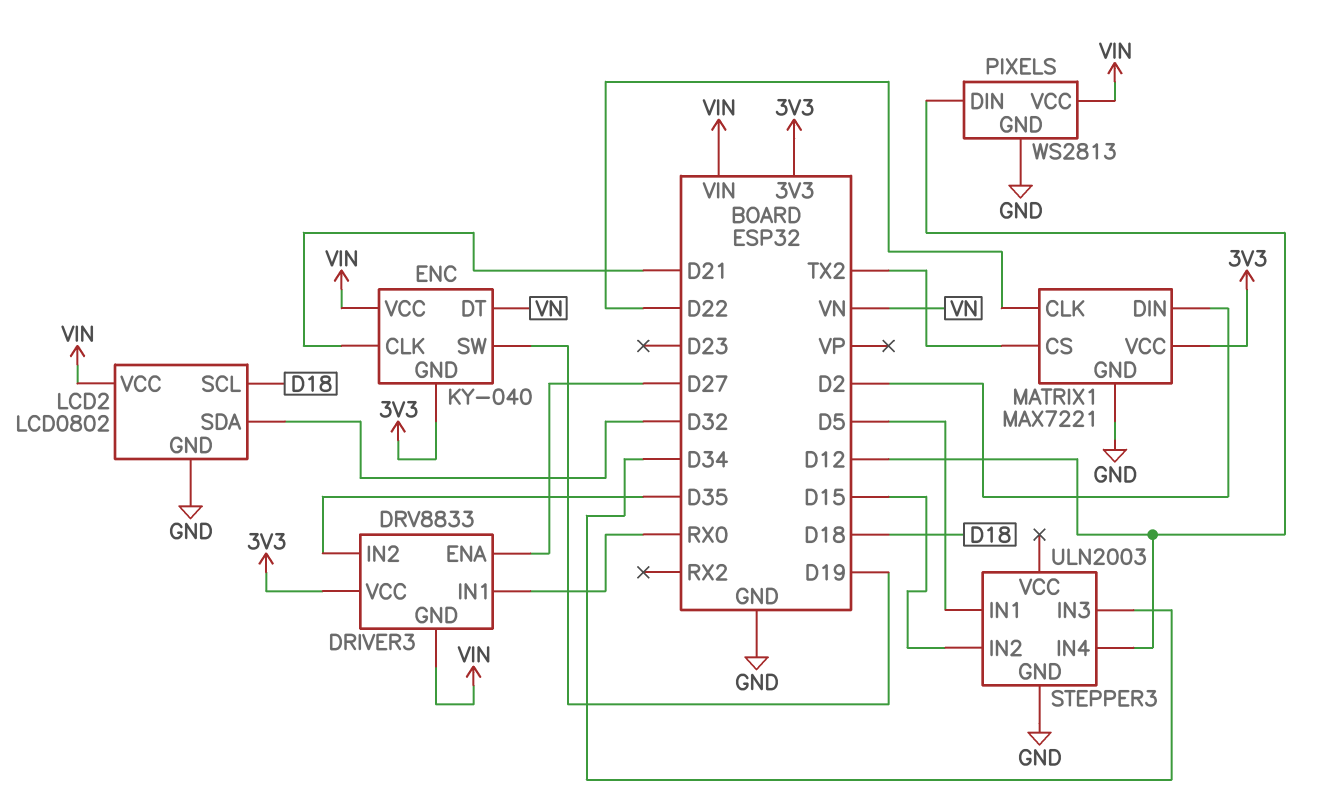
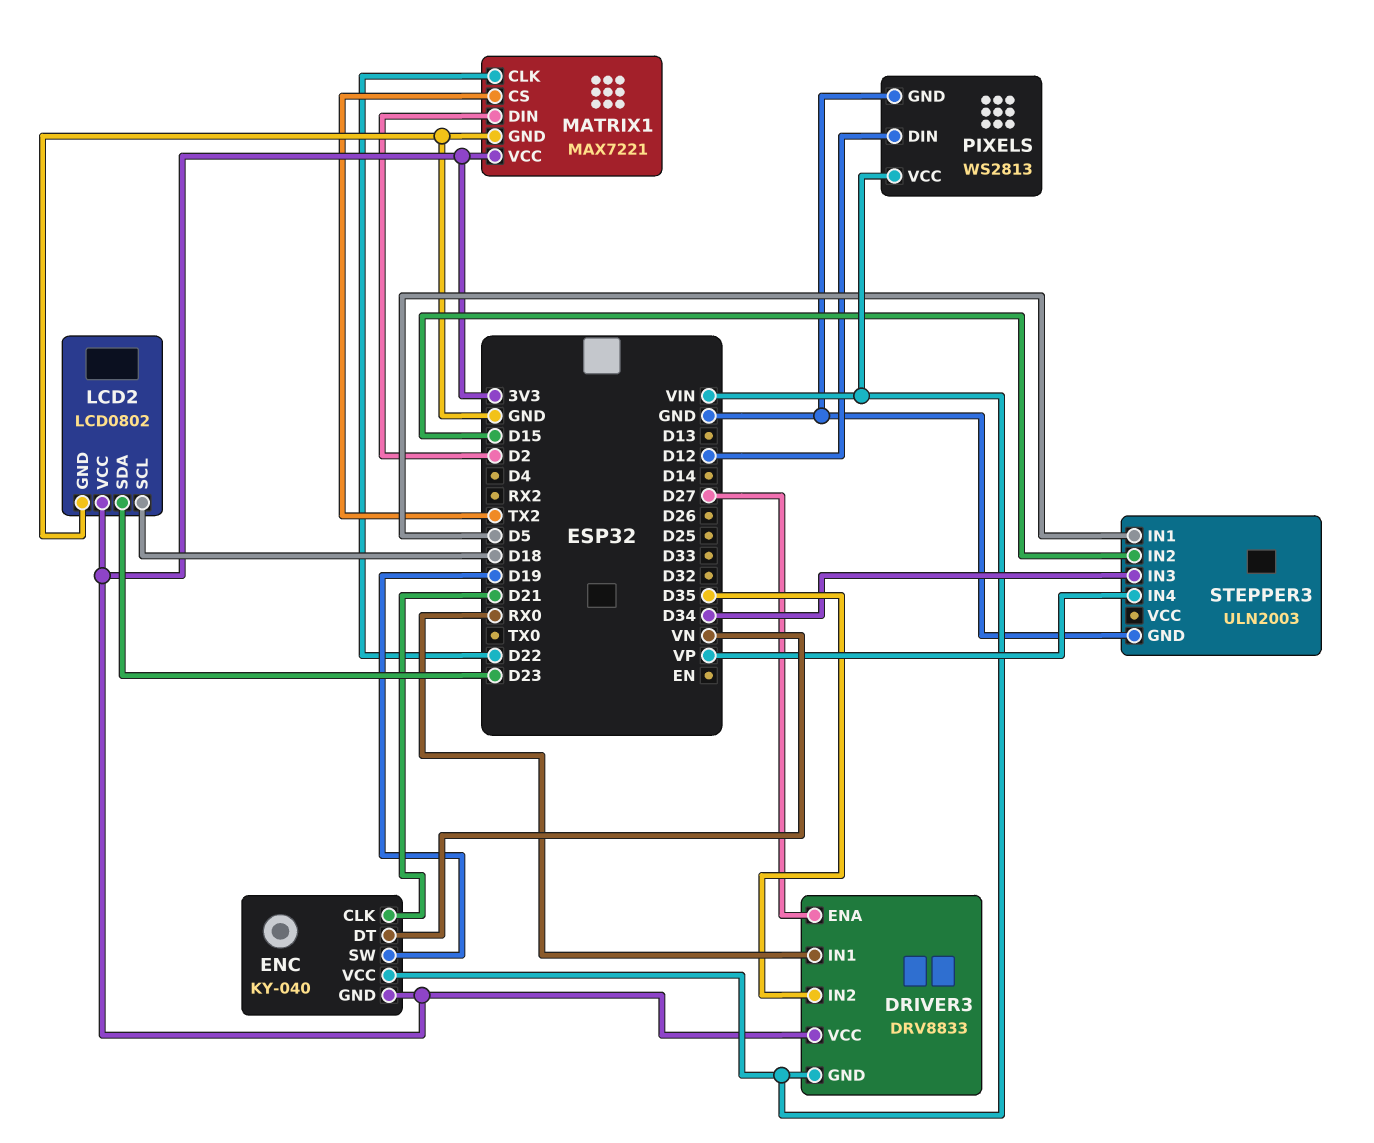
LCD2 pin SDA: D32 -> D23
LCD2 pin VCC: VIN -> 3V3
STEPPER3 pin IN4: D12 -> VP

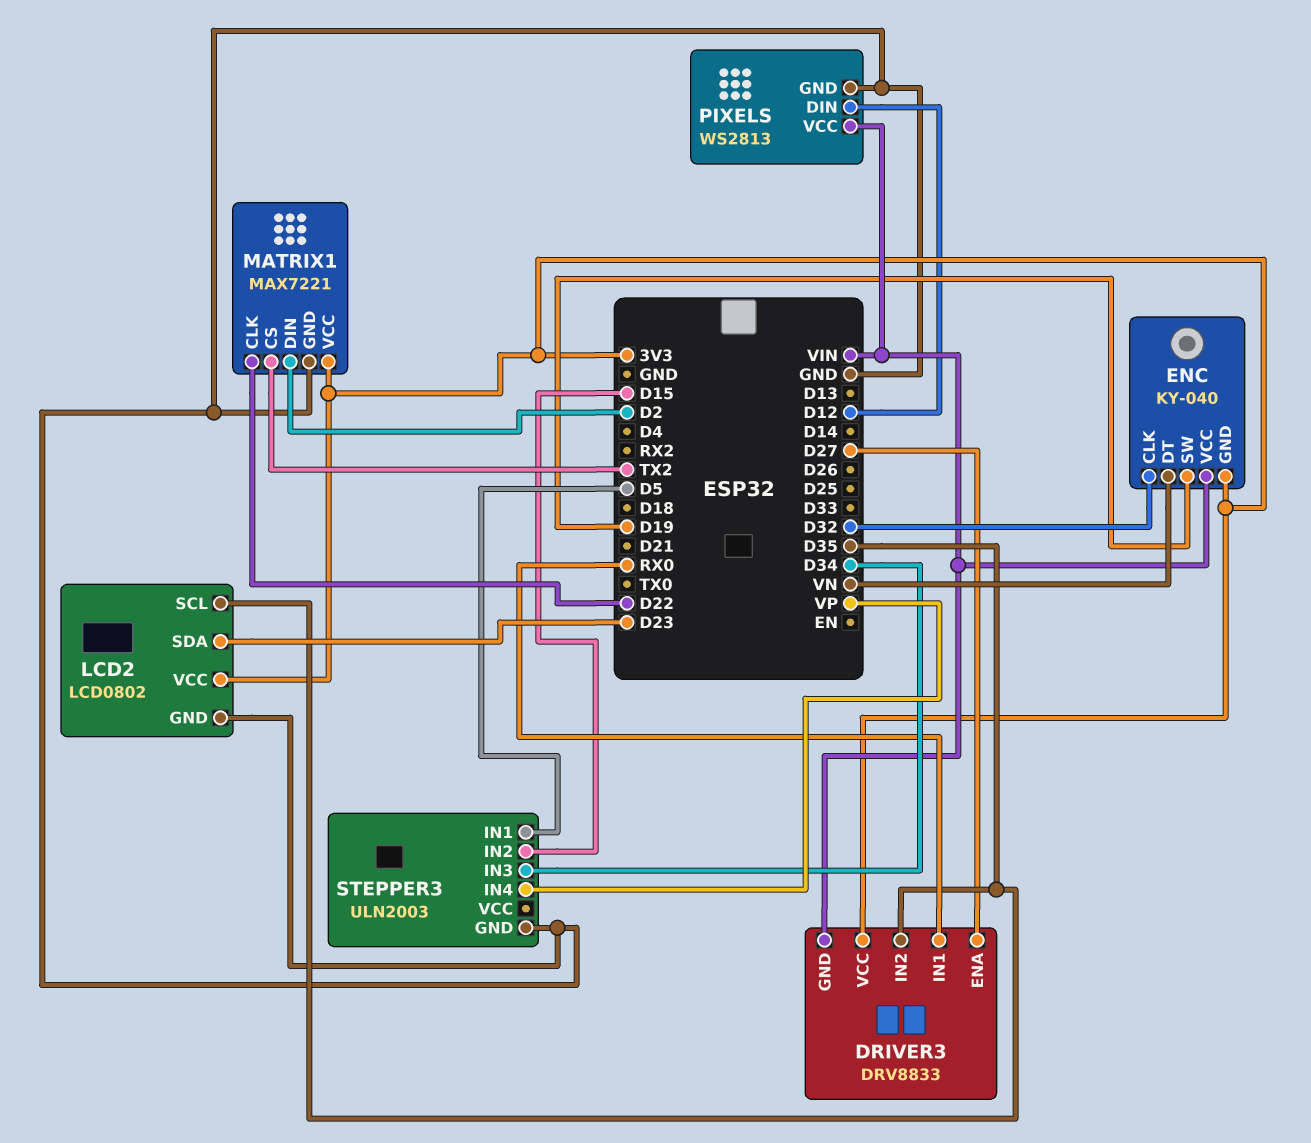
ENC pin CLK: D21 -> D32
LCD2 pin SCL: D18 -> D35

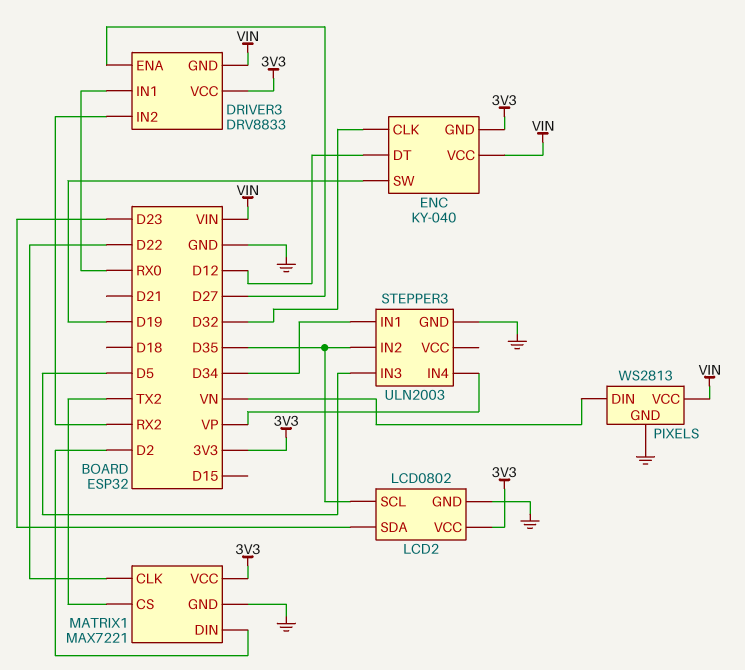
DRIVER3 pin IN2: D35 -> RX2
ENC pin DT: VN -> D12
PIXELS pin DIN: D12 -> VN
STEPPER3 pin IN1: D5 -> D34
STEPPER3 pin IN2: D15 -> D35
STEPPER3 pin IN3: D34 -> D5

